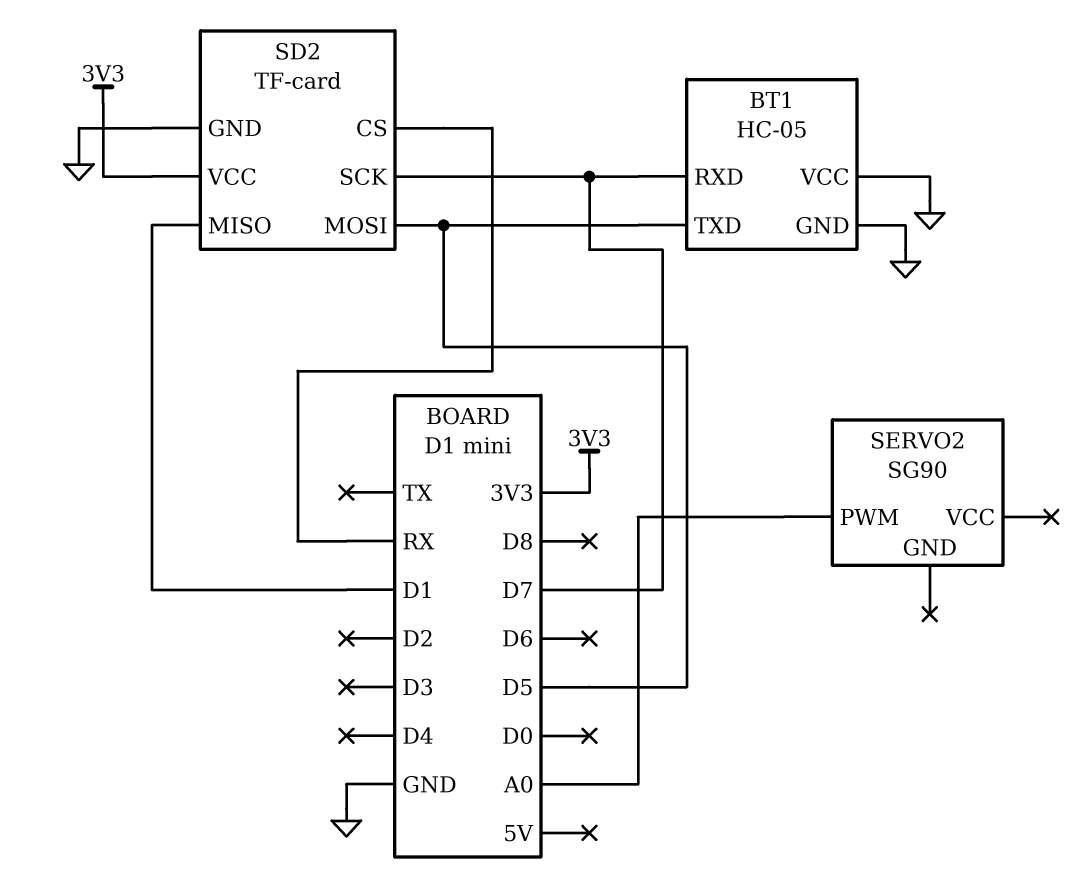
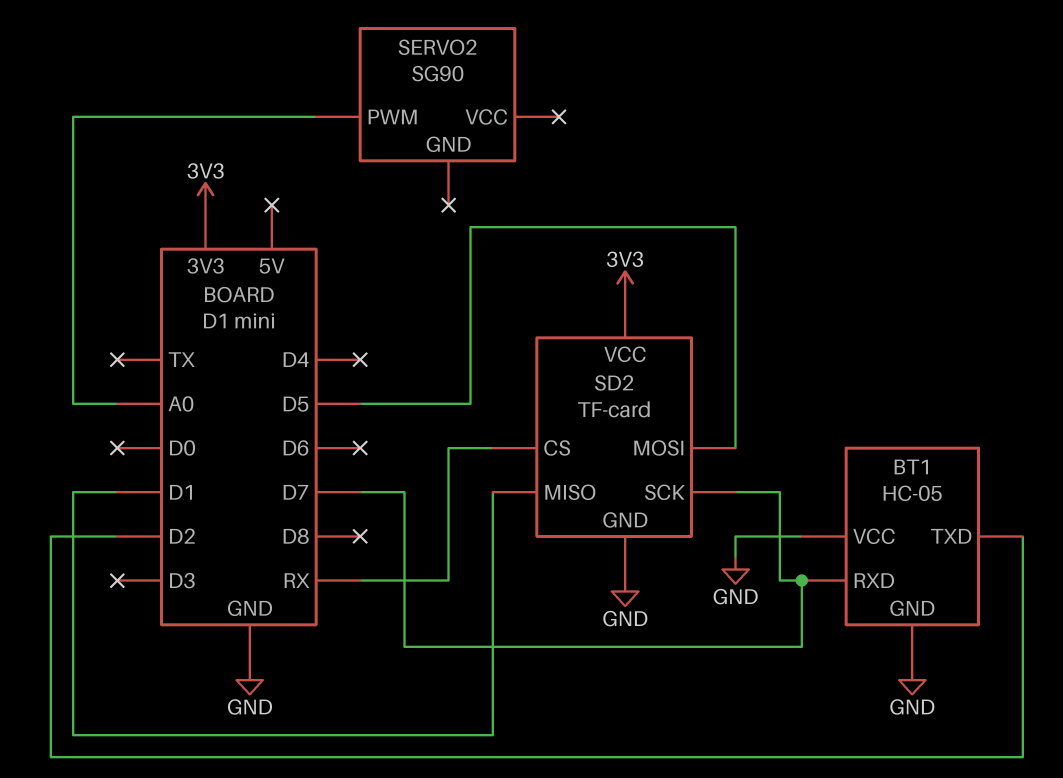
BT1 pin TXD: D5 -> D2

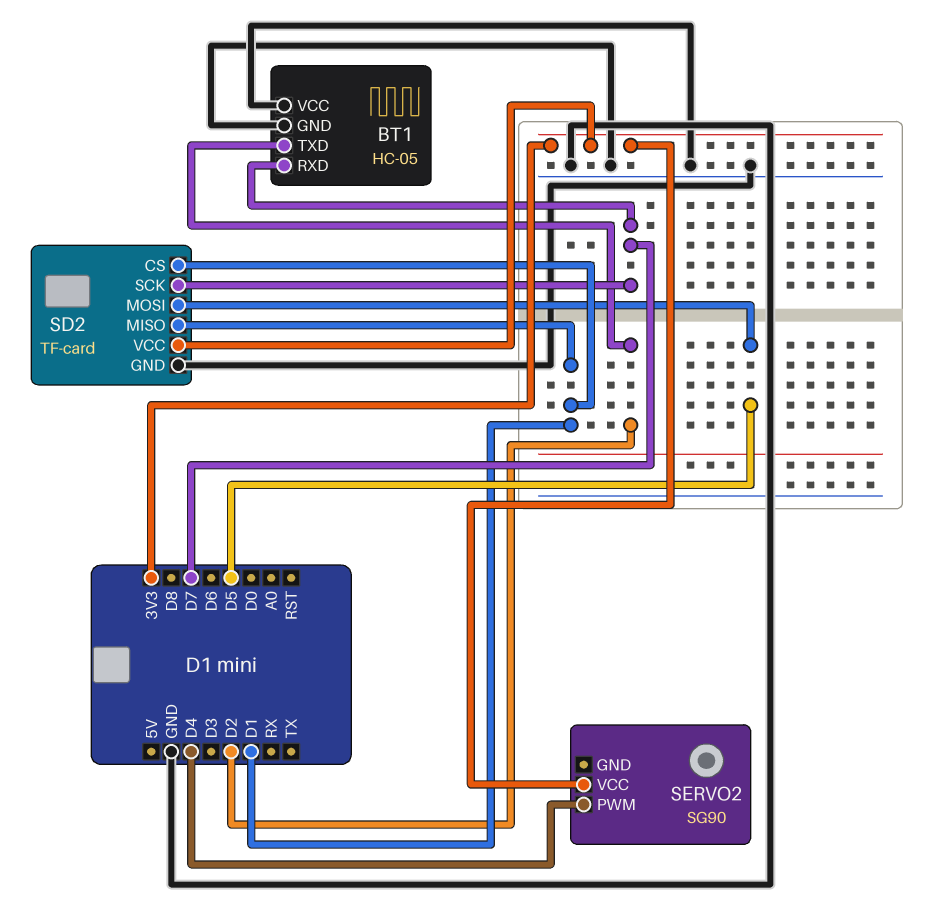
SD2 pin CS: RX -> D1
SERVO2 pin PWM: A0 -> D4
SERVO2 pin VCC: none -> 3V3

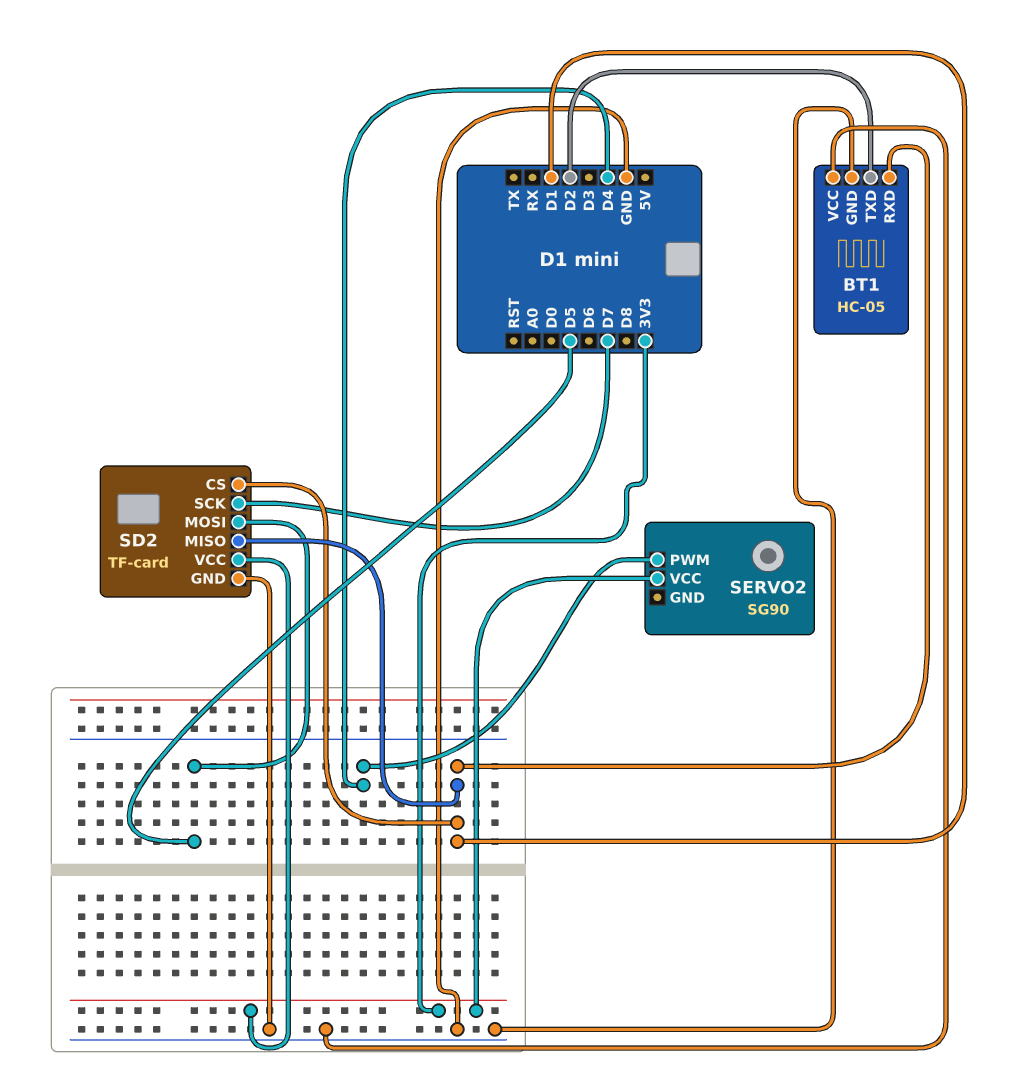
BT1 pin RXD: D7 -> D1

